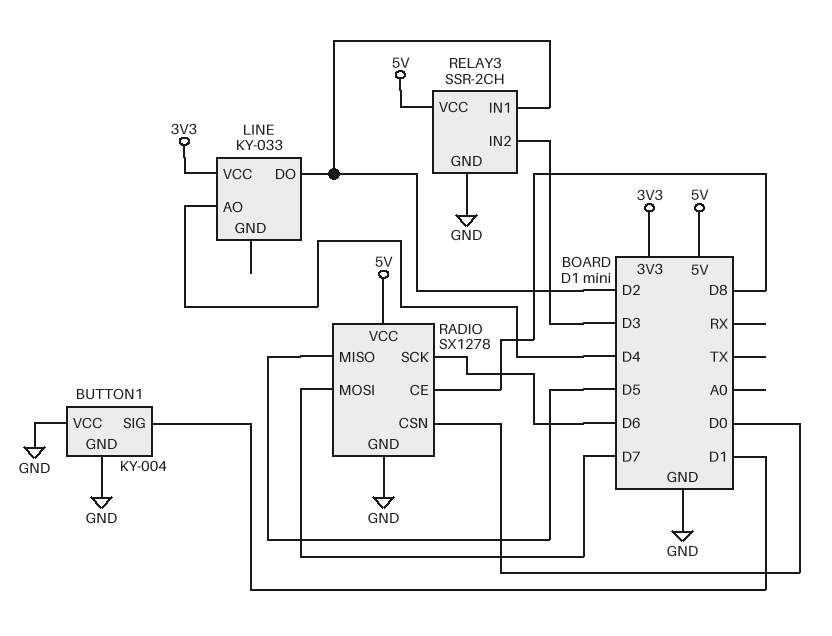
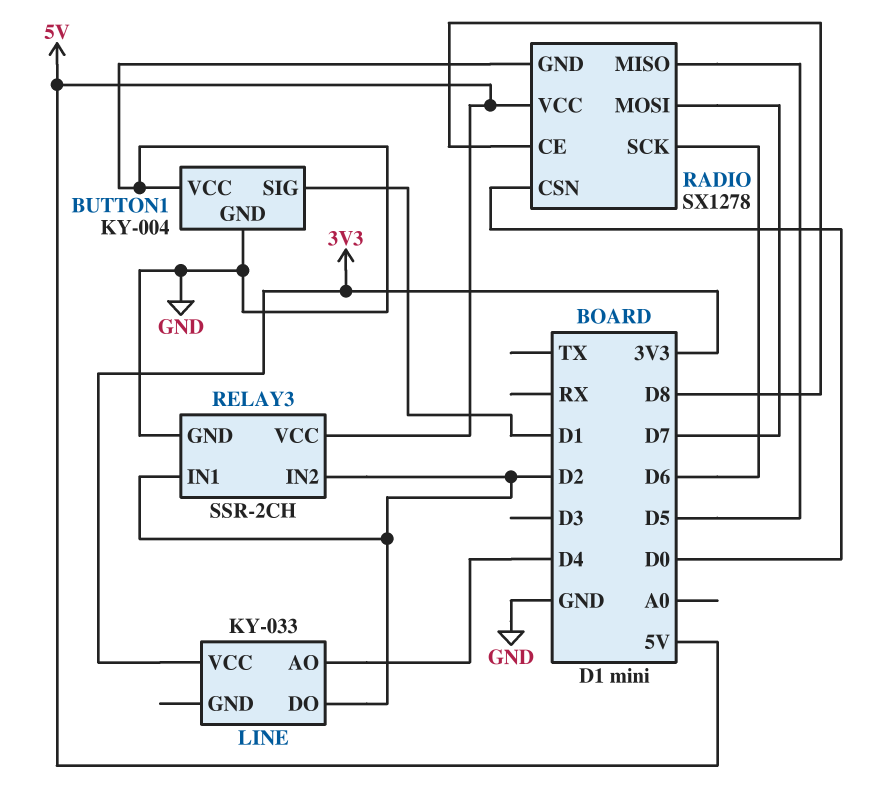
RELAY3 pin IN2: D3 -> D2

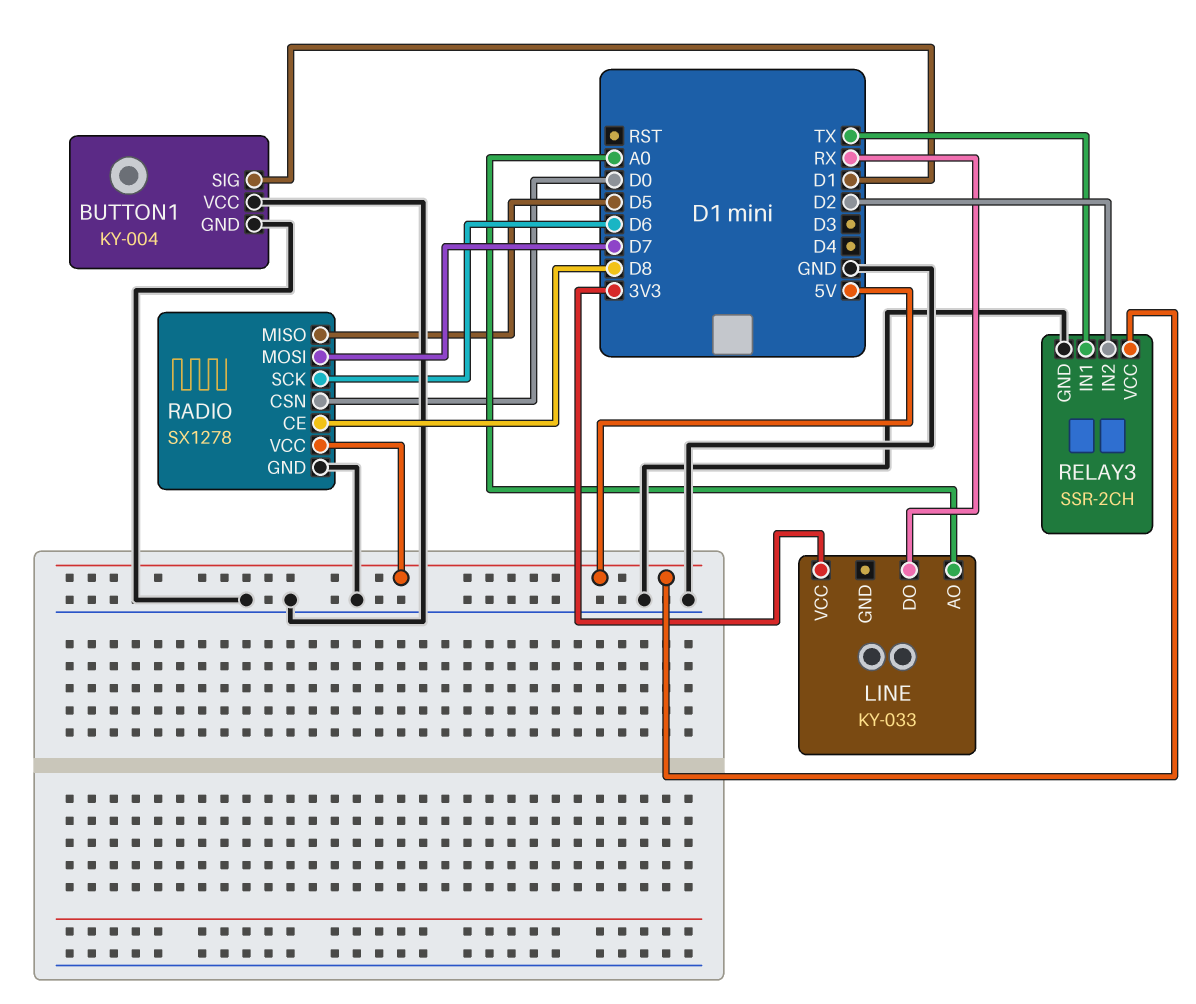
LINE pin AO: D4 -> A0
LINE pin DO: D2 -> RX
RELAY3 pin IN1: D2 -> TX

